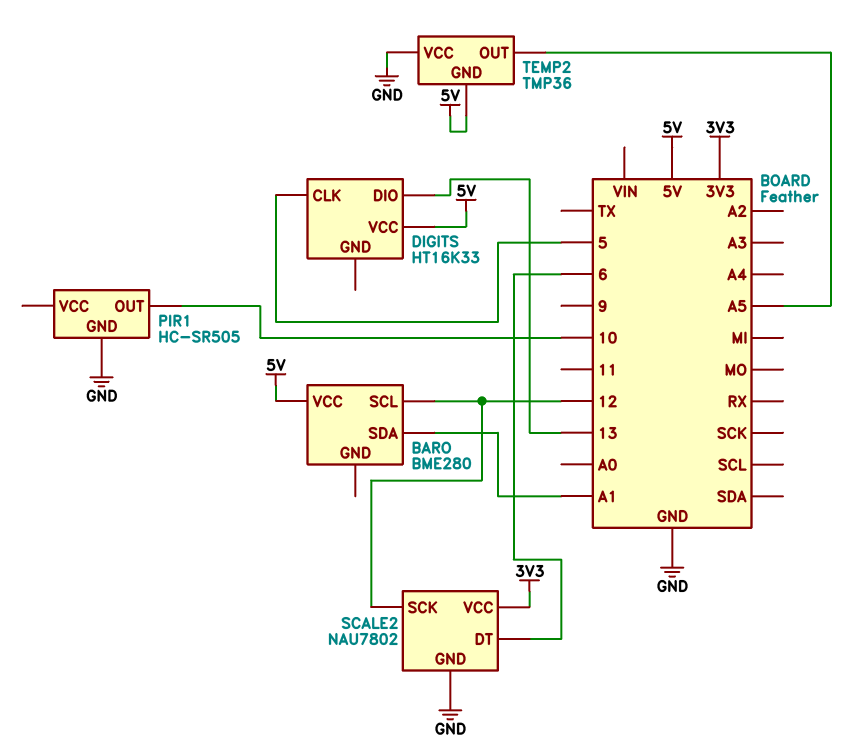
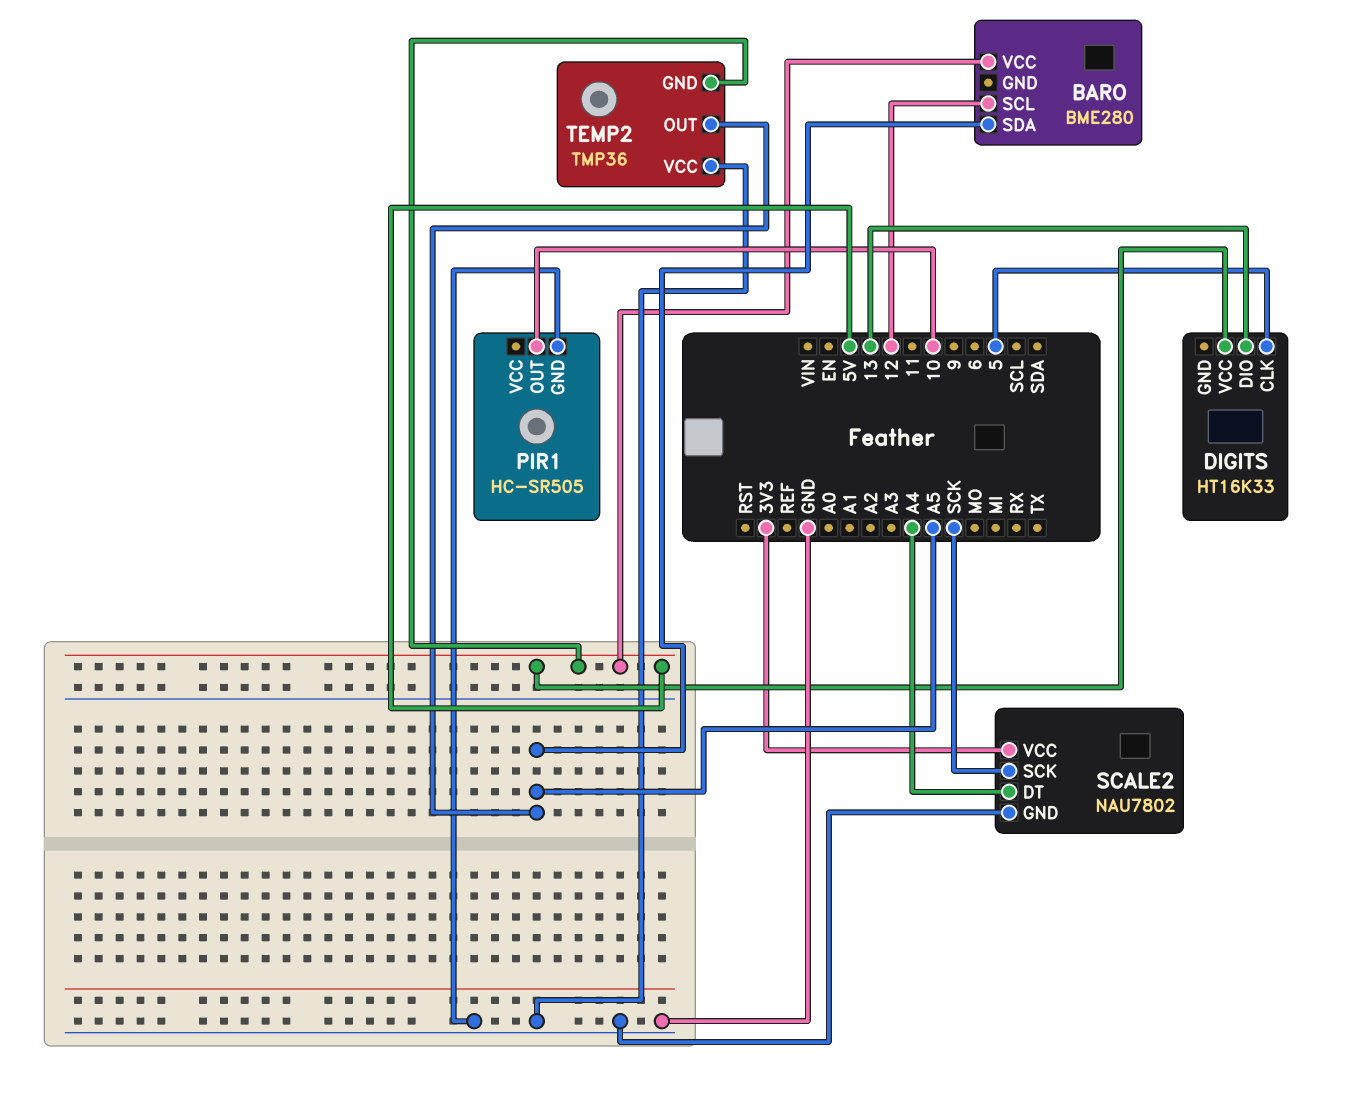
BARO pin SDA: A1 -> A5
SCALE2 pin DT: 6 -> A4
SCALE2 pin SCK: 12 -> SCK

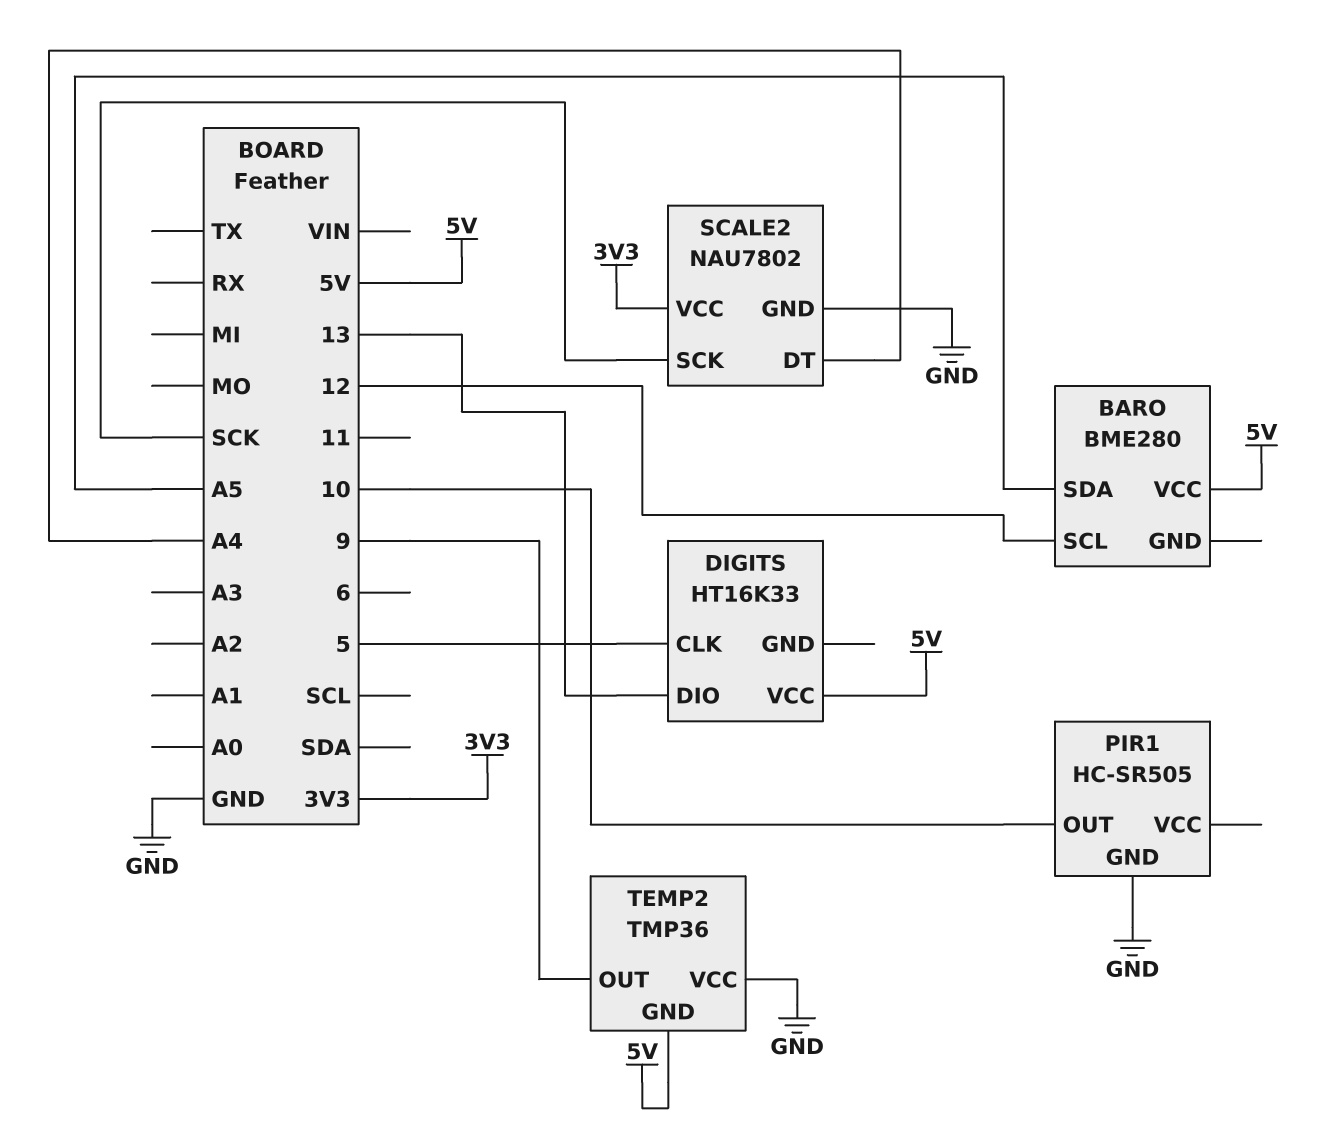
TEMP2 pin OUT: A5 -> 9

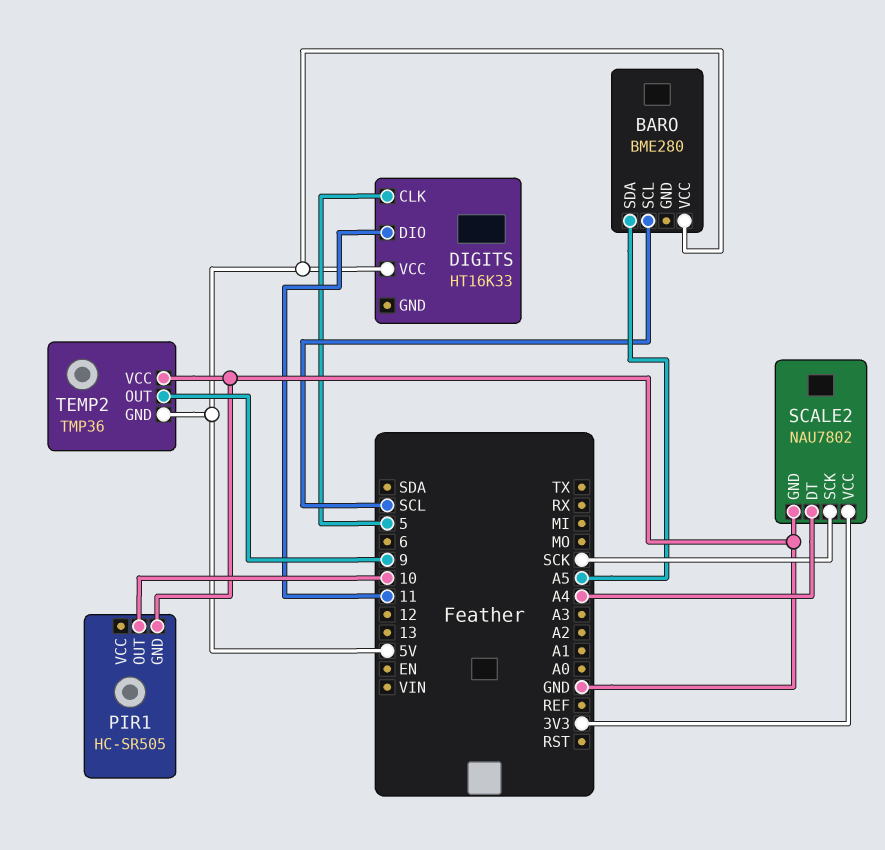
BARO pin SCL: 12 -> SCL
DIGITS pin DIO: 13 -> 11

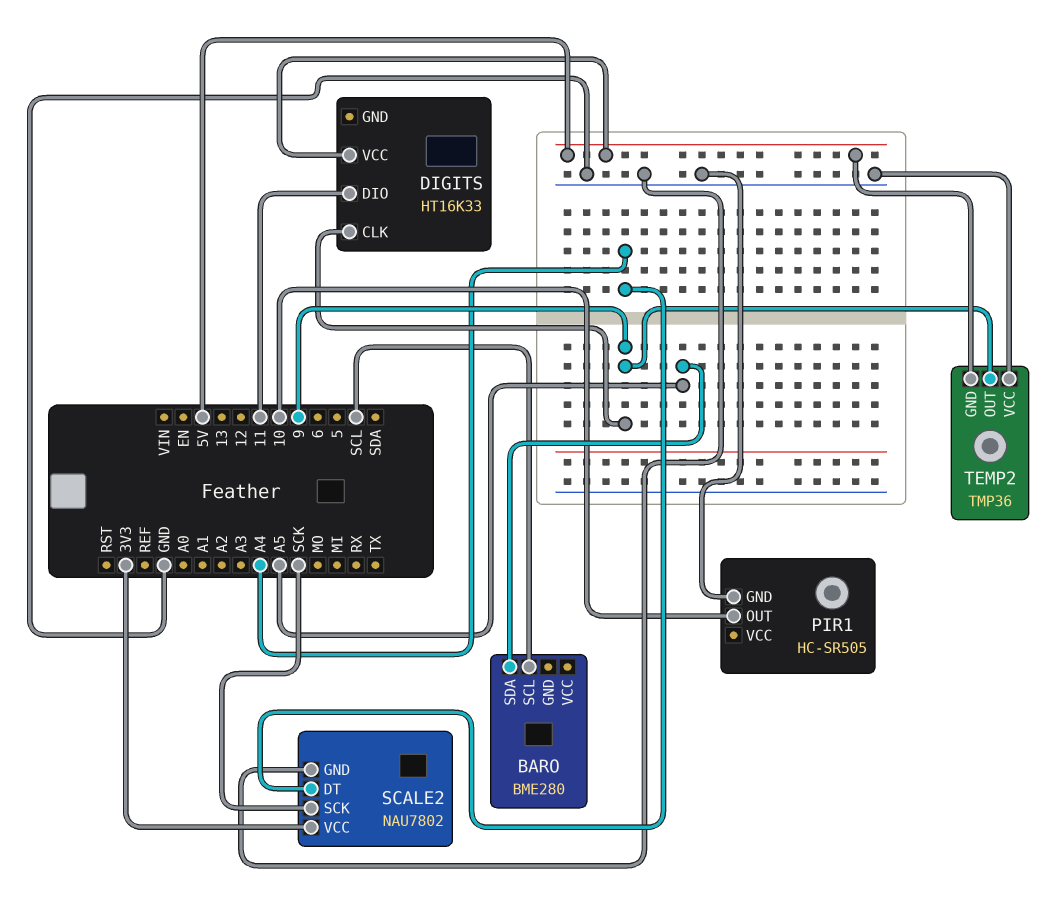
BARO pin VCC: 5V -> none
DIGITS pin CLK: 5 -> 9

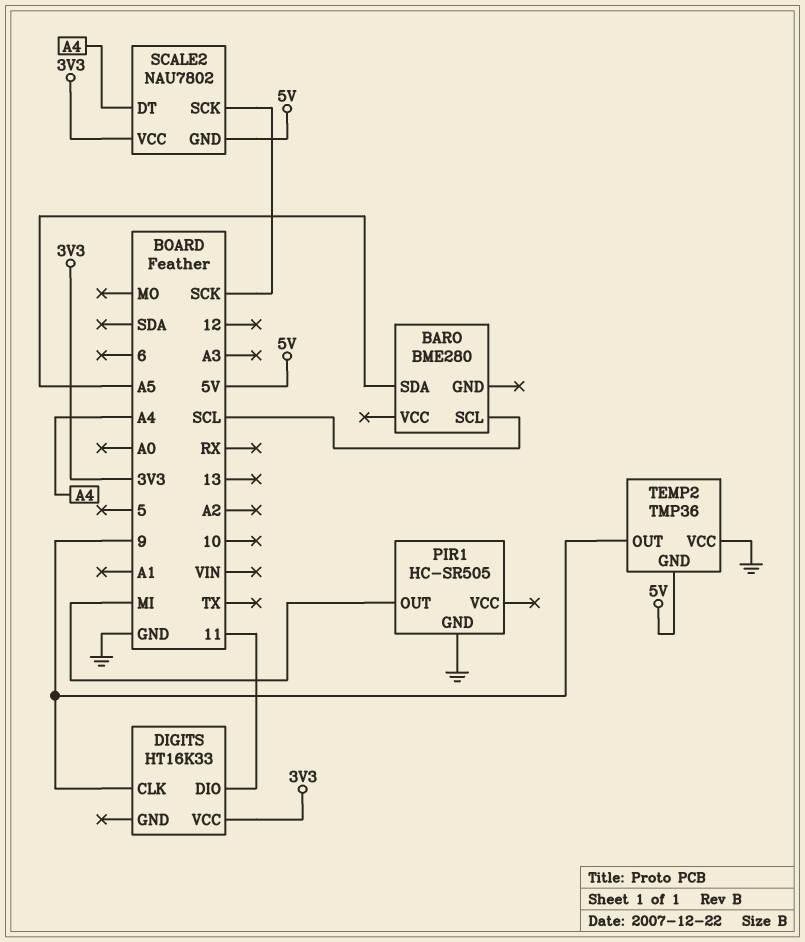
DIGITS pin VCC: 5V -> 3V3
PIR1 pin OUT: 10 -> MI
SCALE2 pin GND: GND -> 5V

